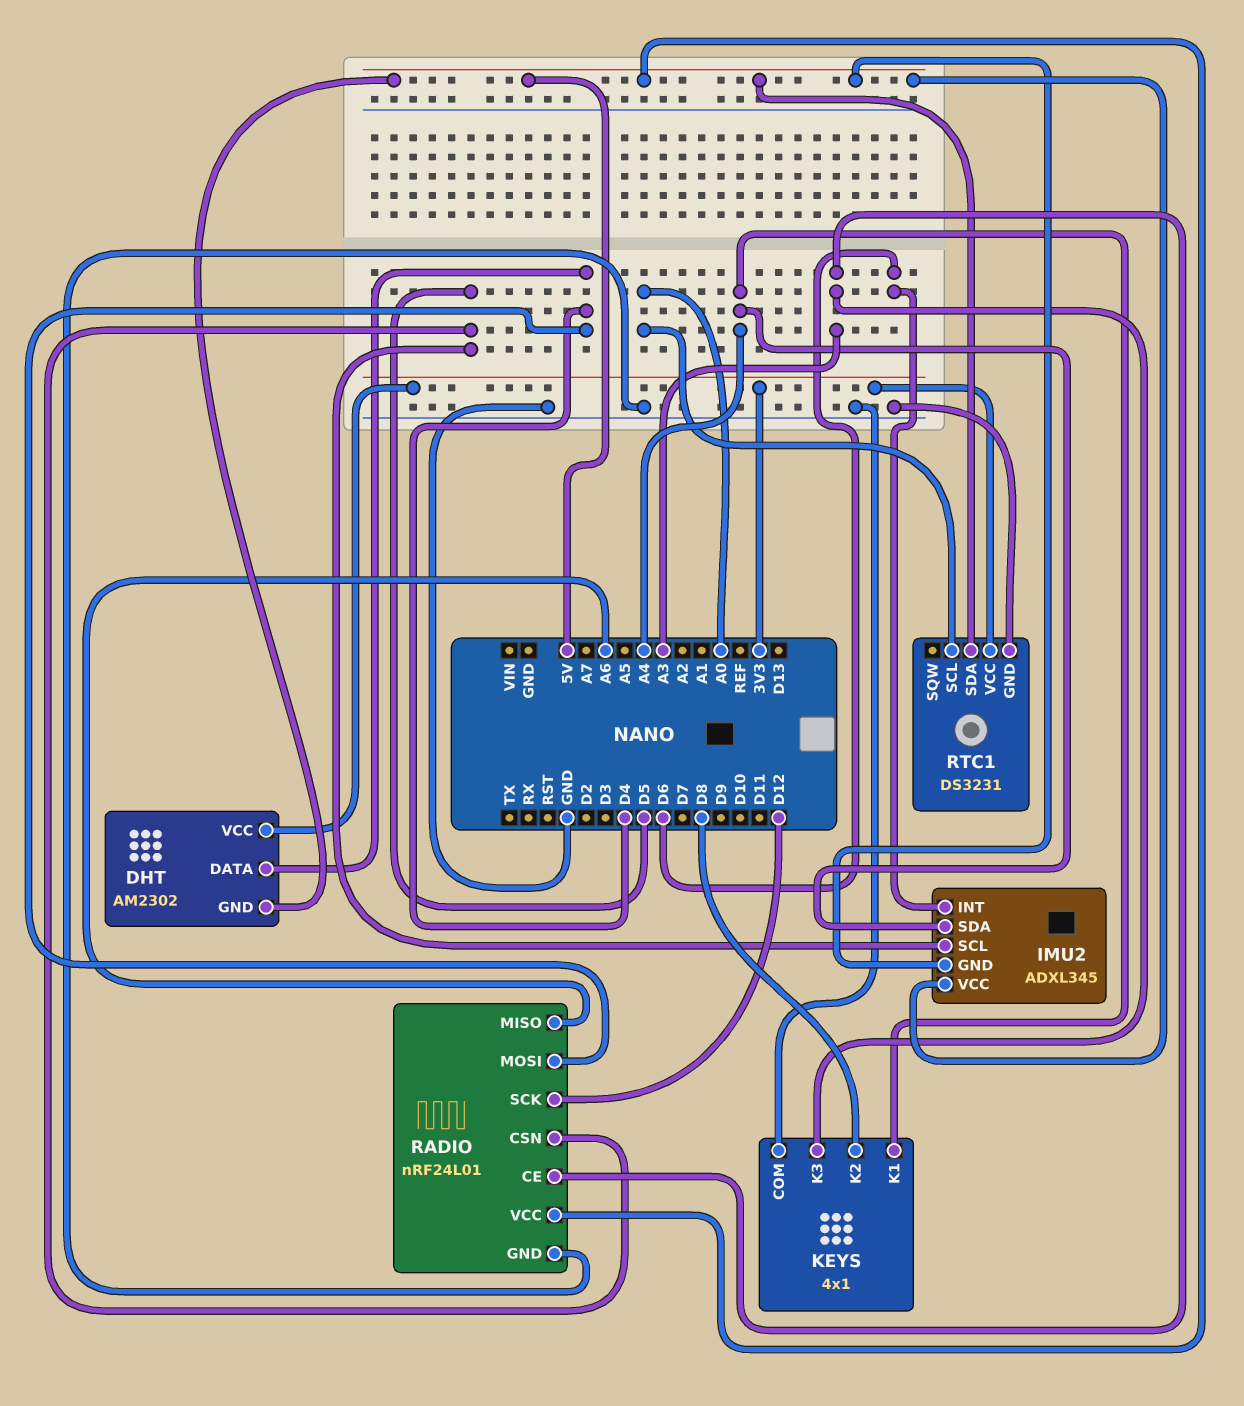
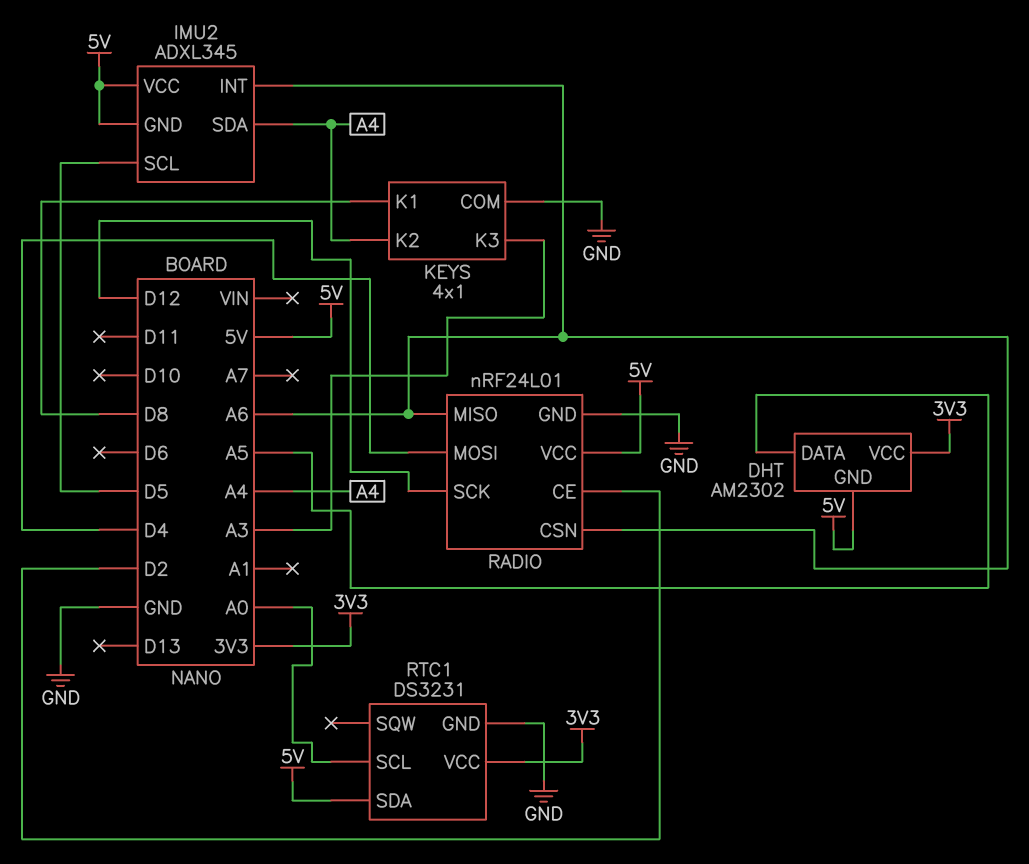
DHT pin DATA: D4 -> A5
IMU2 pin INT: D6 -> A6
KEYS pin K1: A4 -> D8
KEYS pin K2: D8 -> A4
RADIO pin CE: A3 -> D2
RADIO pin CSN: D5 -> A6

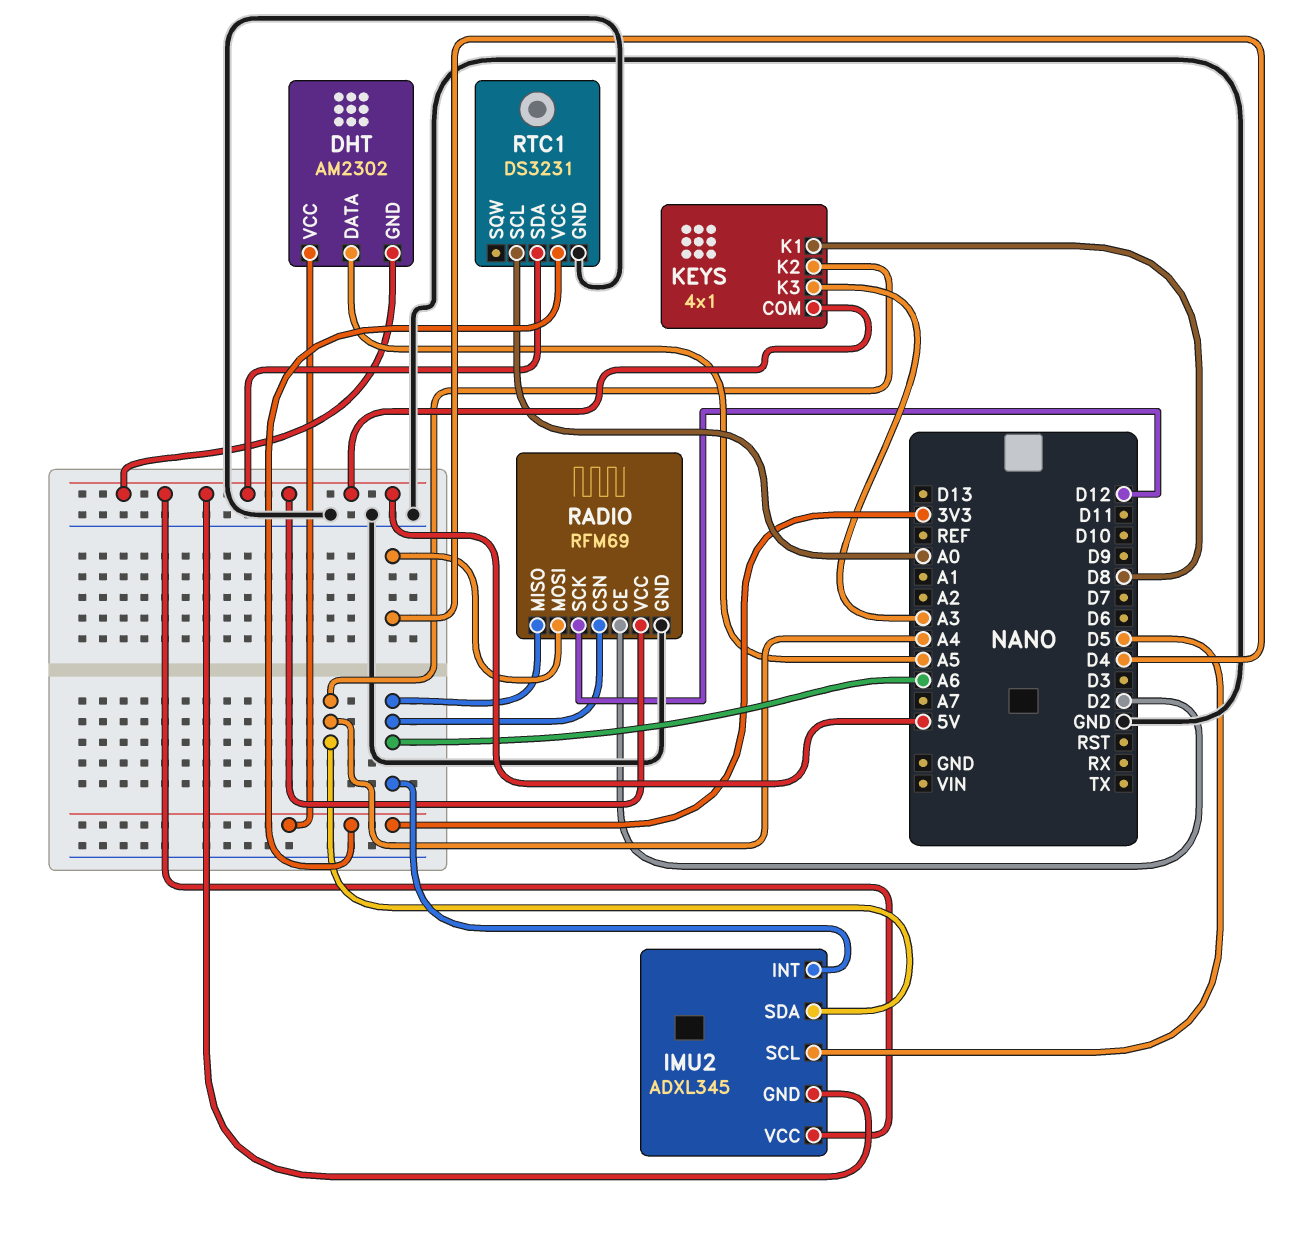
KEYS pin COM: GND -> 5V
RADIO: nRF24L01 -> RFM69

